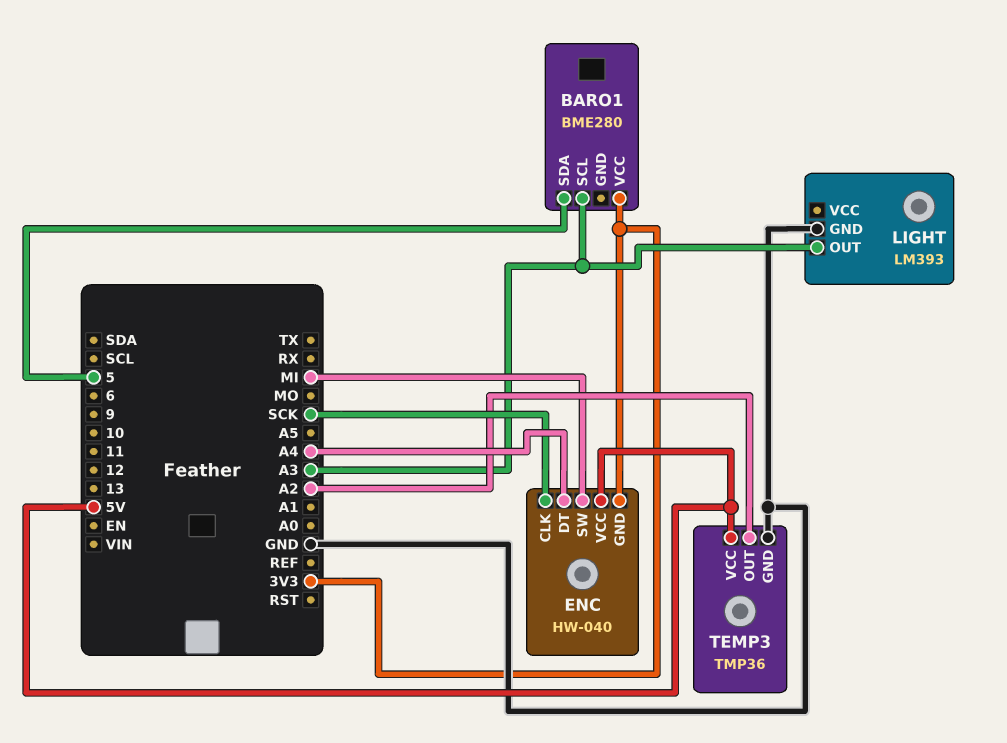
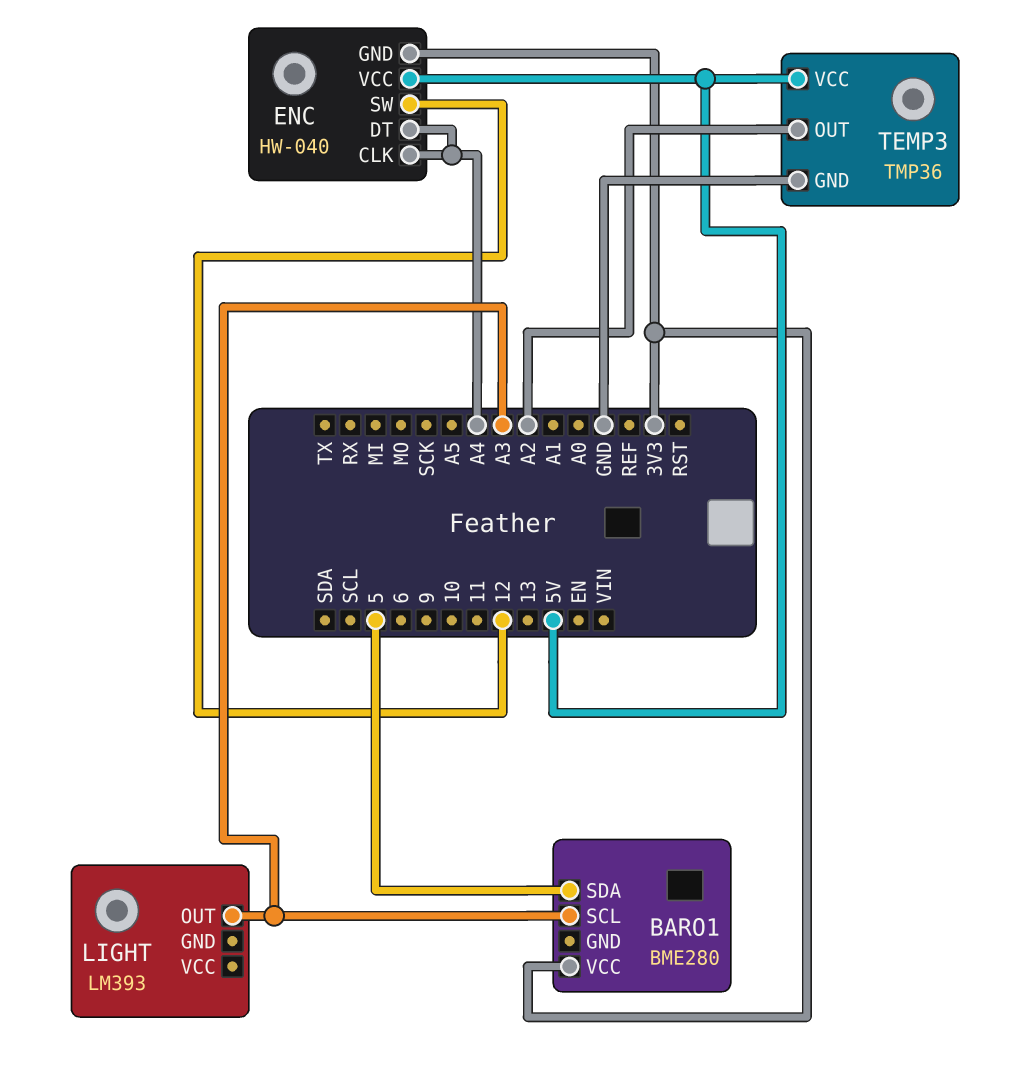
ENC pin CLK: SCK -> A4
ENC pin SW: MI -> 12
LIGHT pin GND: GND -> none

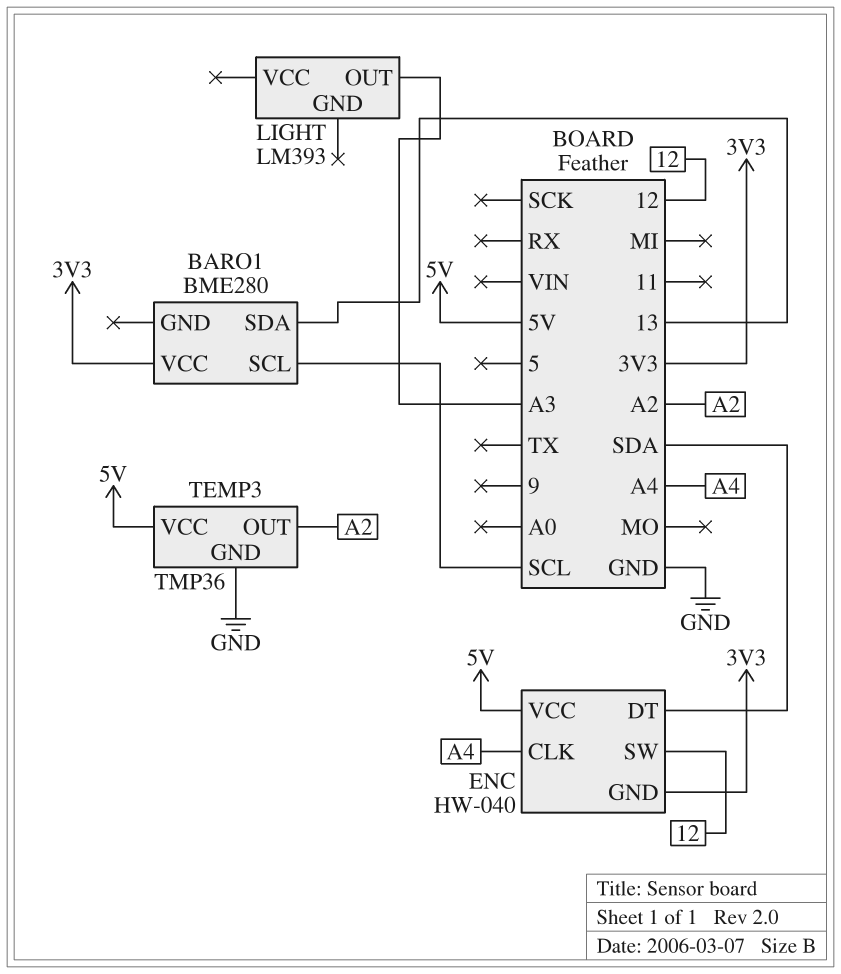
BARO1 pin SCL: A3 -> SCL
BARO1 pin SDA: 5 -> 13
ENC pin DT: A4 -> SDA

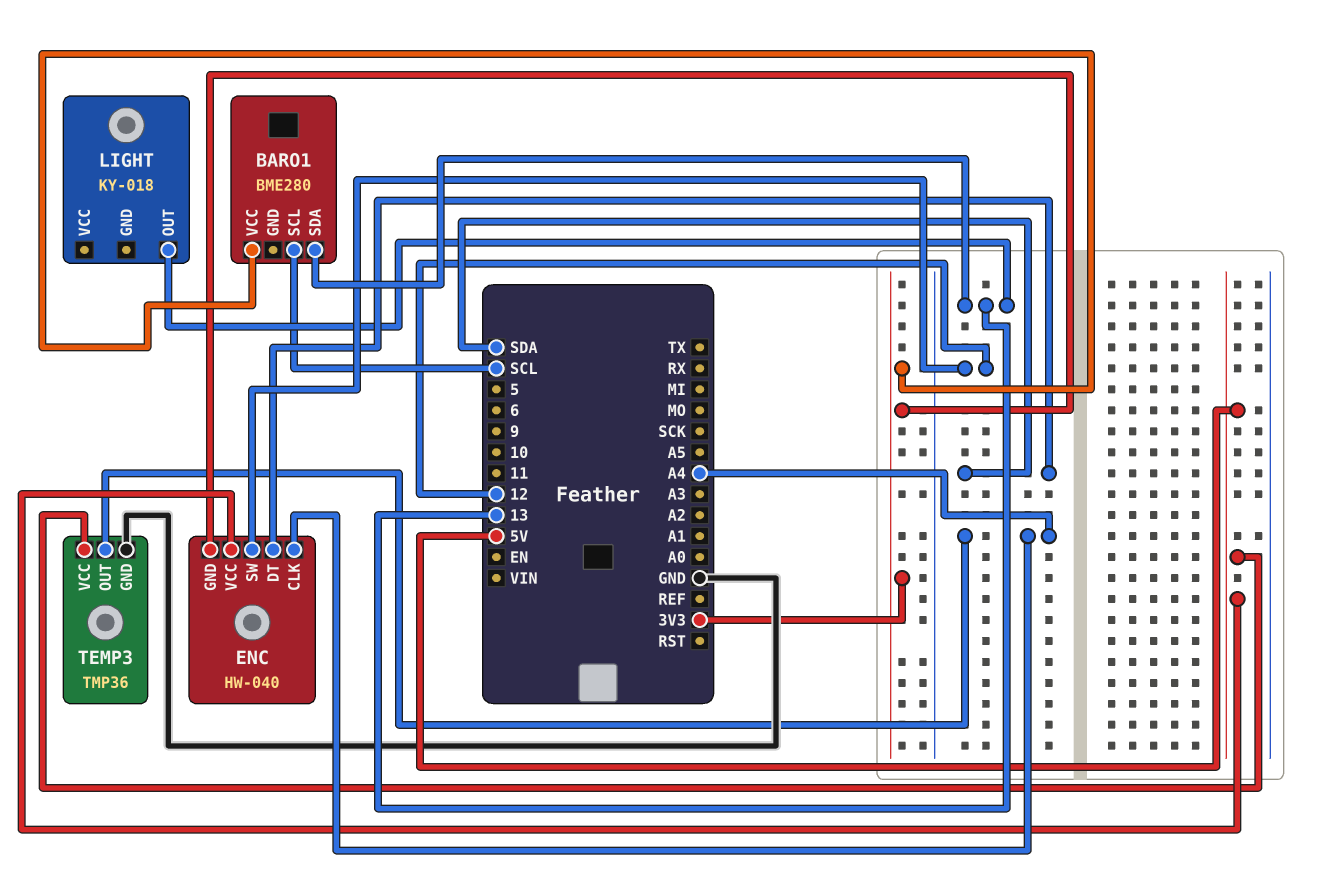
LIGHT: LM393 -> KY-018
LIGHT pin OUT: A3 -> 13
TEMP3 pin OUT: A2 -> A4

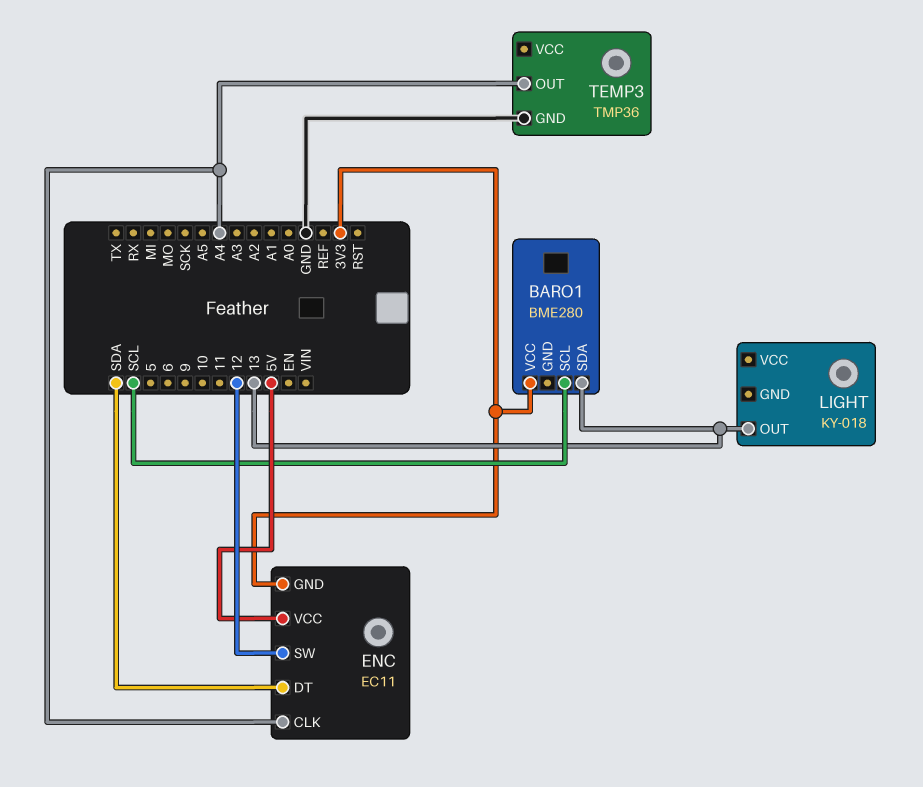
ENC: HW-040 -> EC11
TEMP3 pin VCC: 5V -> none

